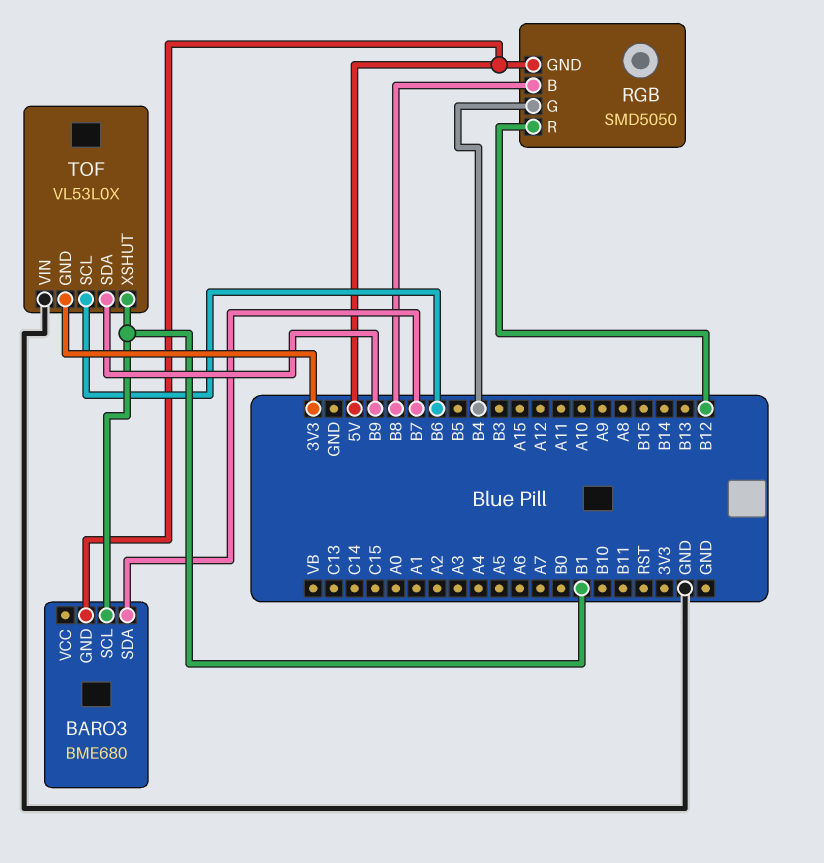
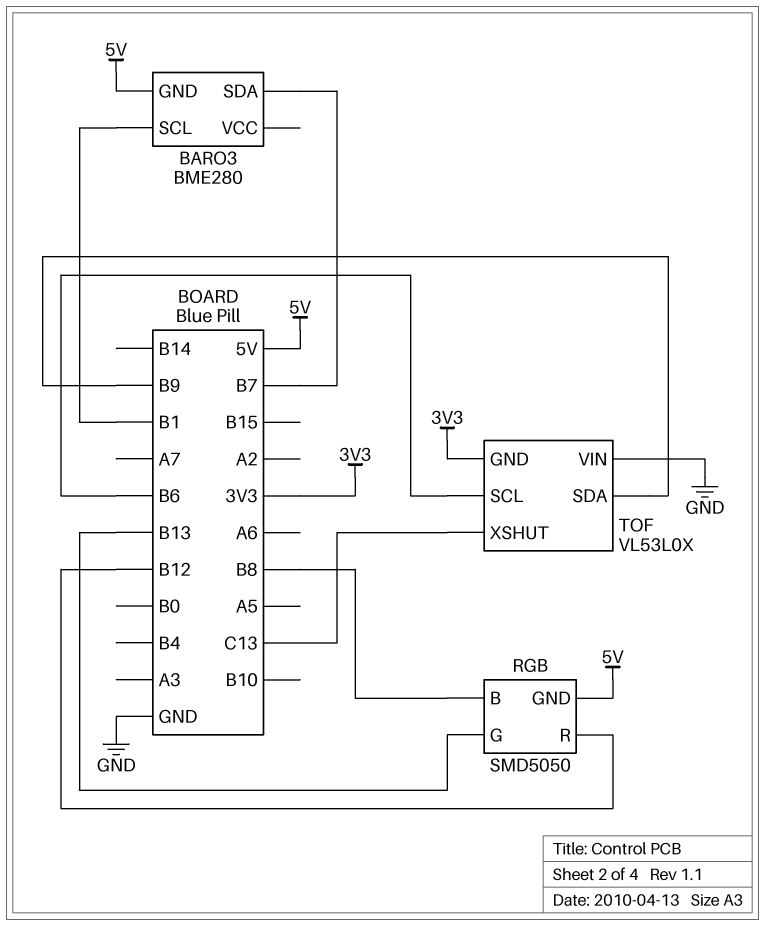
BARO3: BME680 -> BME280
RGB pin G: B4 -> B13
TOF pin XSHUT: B1 -> C13

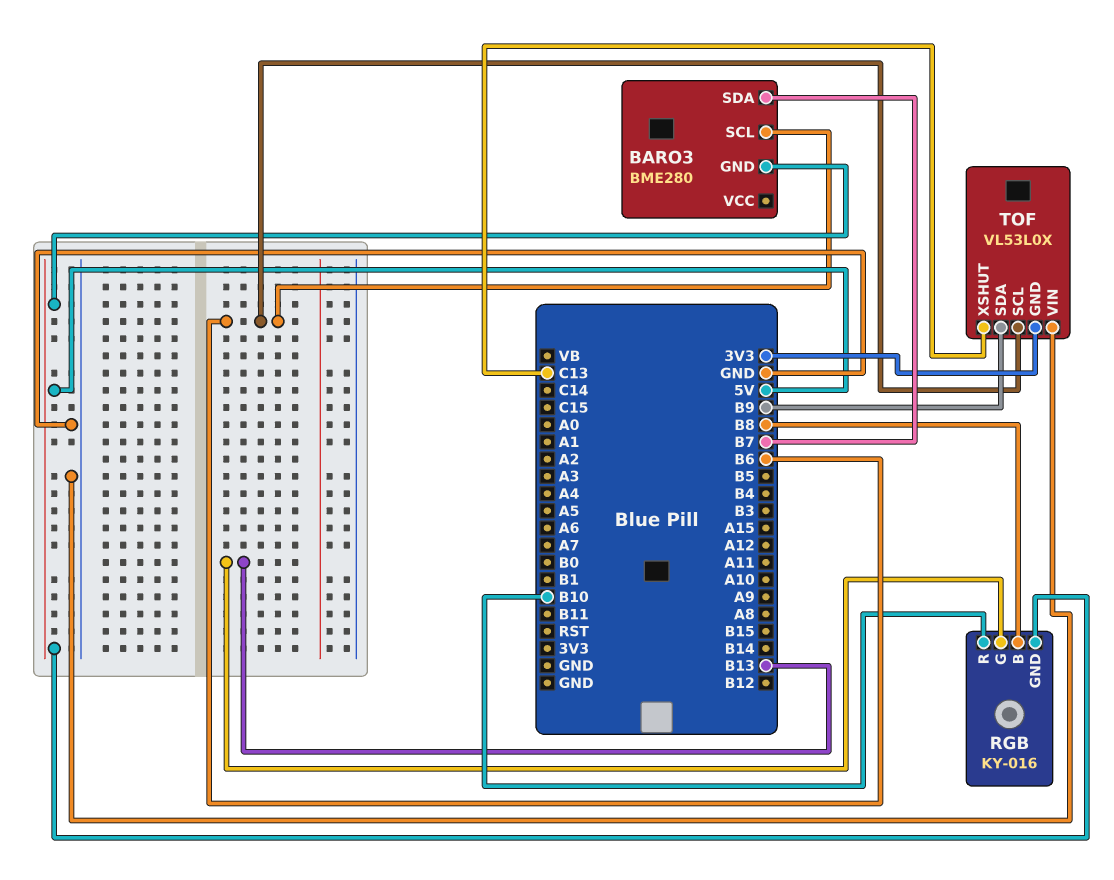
BARO3 pin SCL: B1 -> B6
RGB: SMD5050 -> KY-016
RGB pin R: B12 -> B10

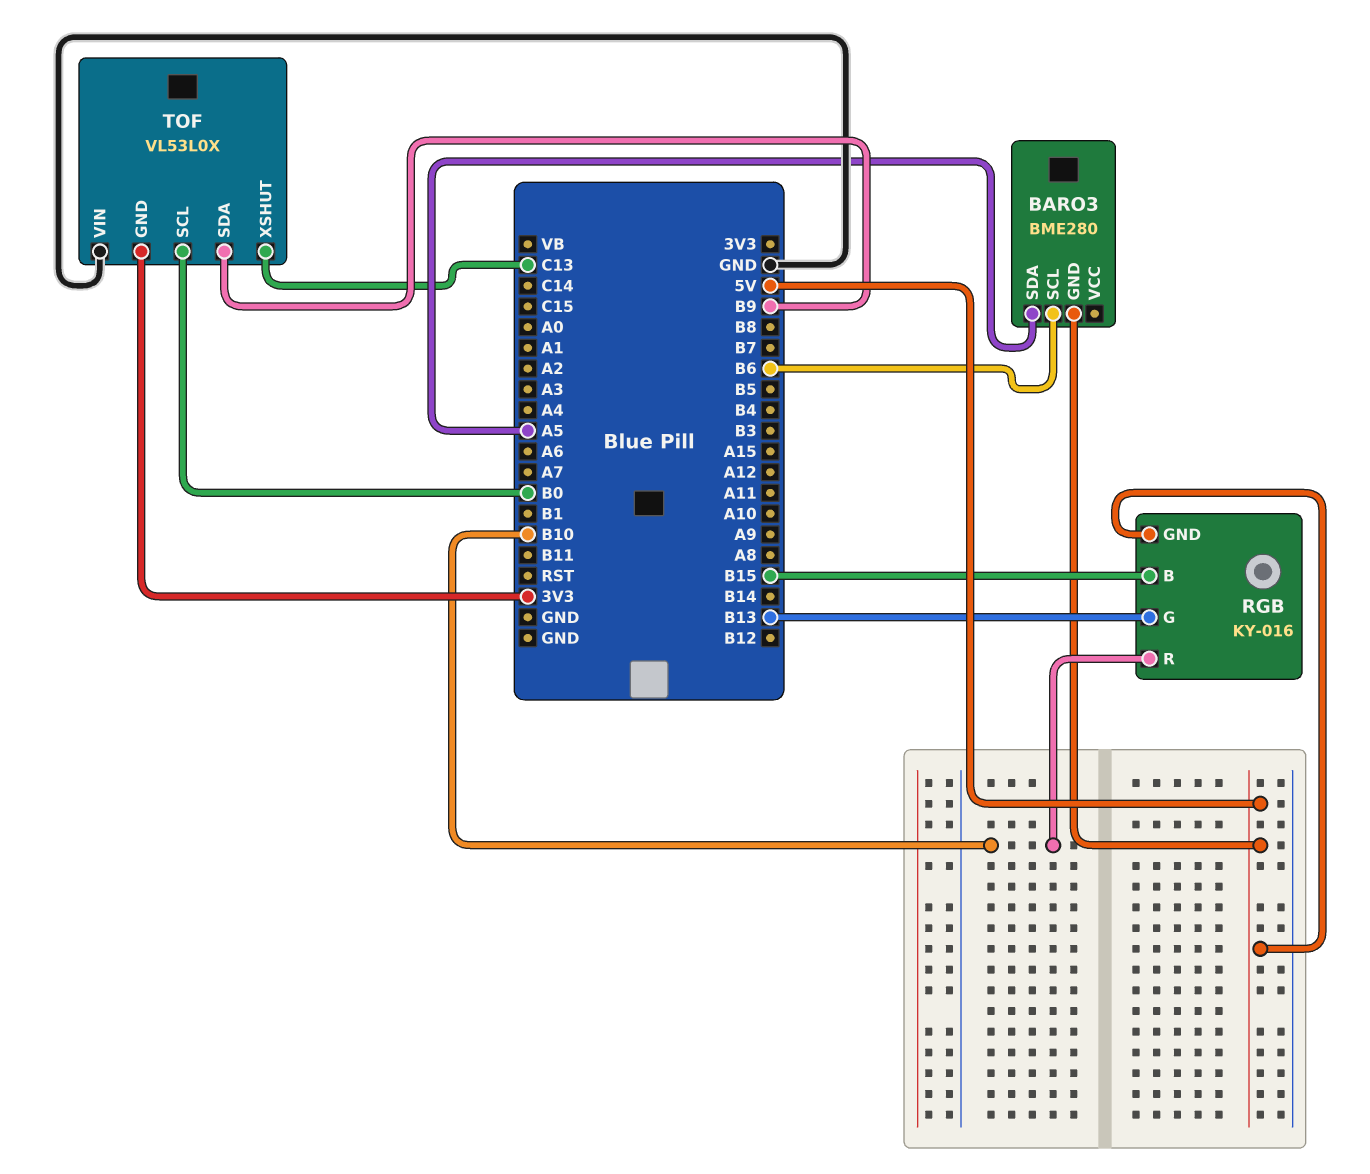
BARO3 pin SDA: B7 -> A5
RGB pin B: B8 -> B15
TOF pin SCL: B6 -> B0

